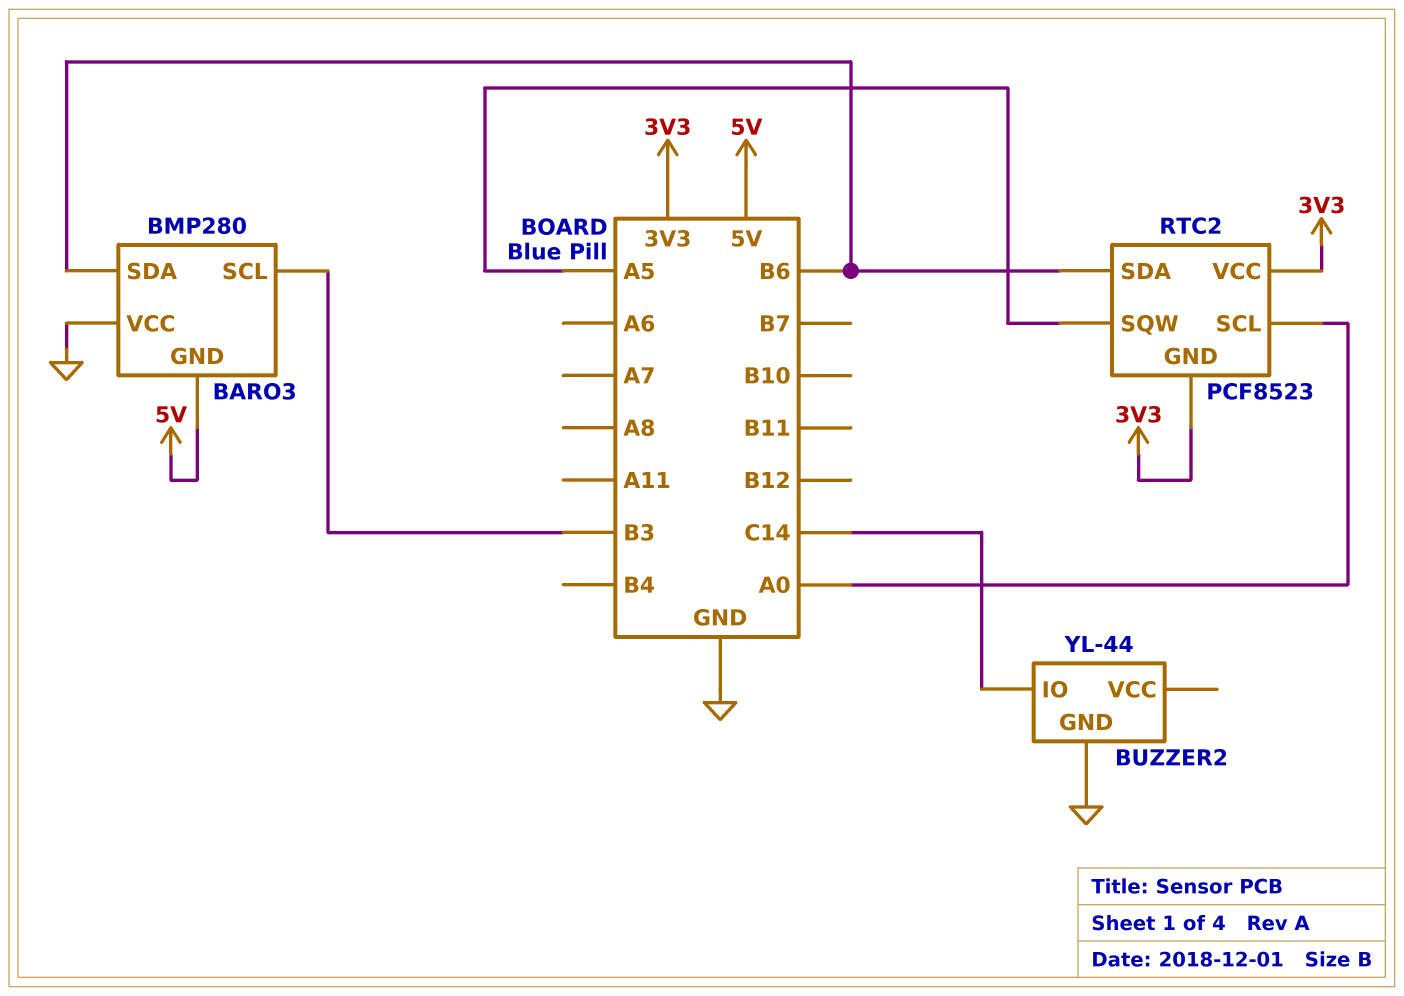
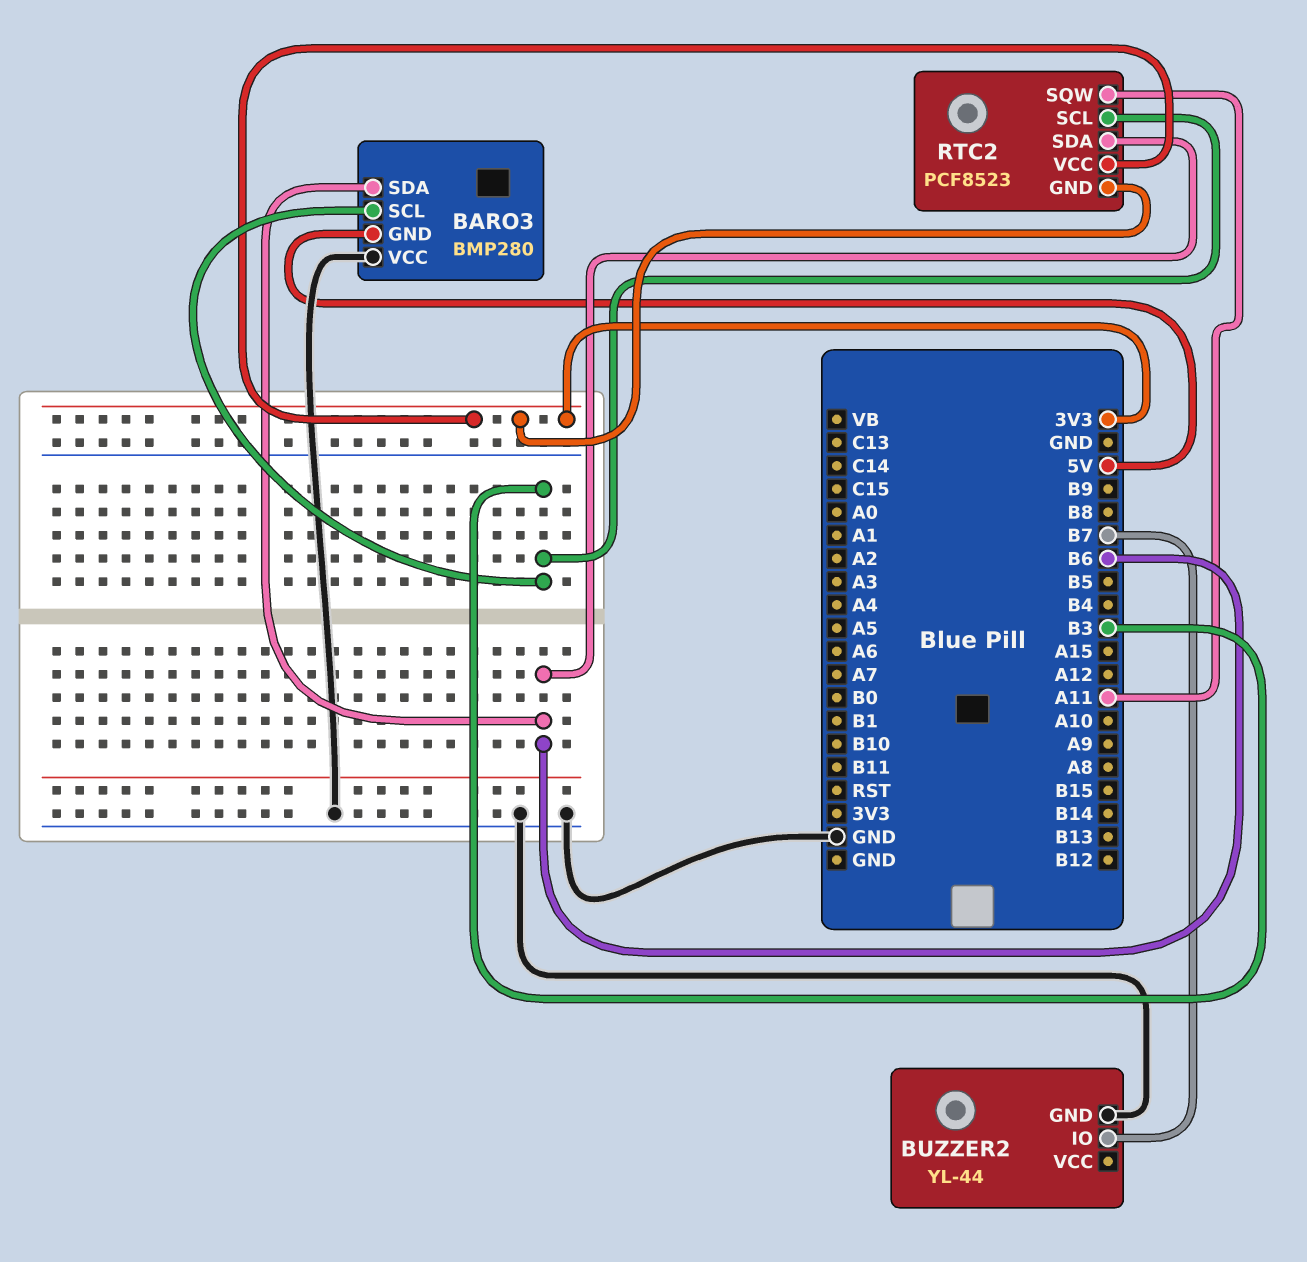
BUZZER2 pin IO: C14 -> B7
RTC2 pin SCL: A0 -> B3
RTC2 pin SQW: A5 -> A11

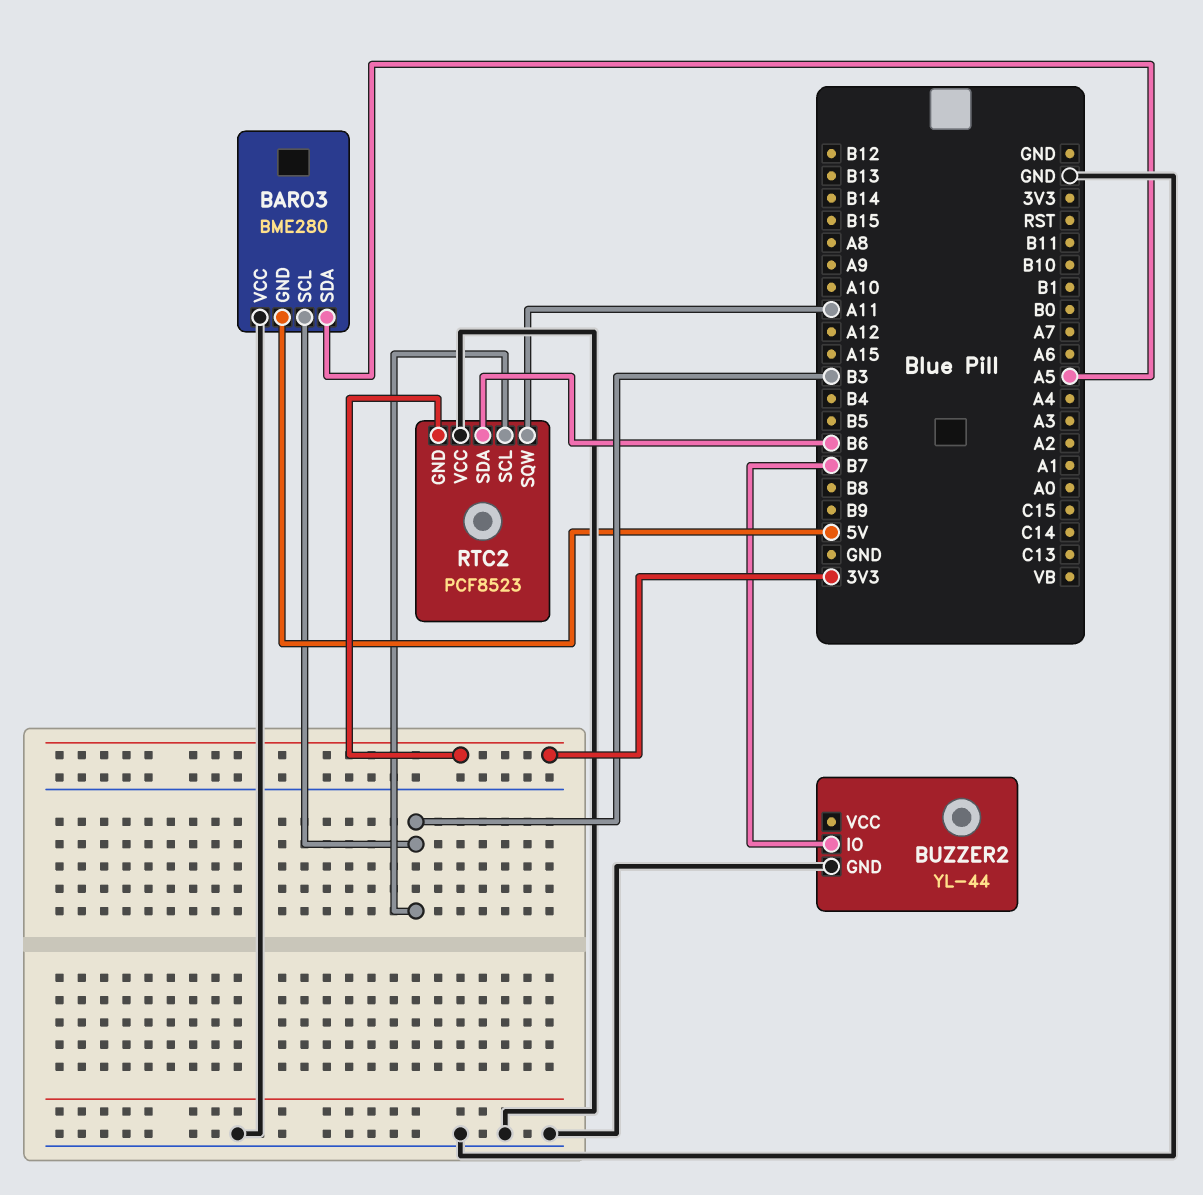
BARO3: BMP280 -> BME280
BARO3 pin SDA: B6 -> A5
RTC2 pin VCC: 3V3 -> GND

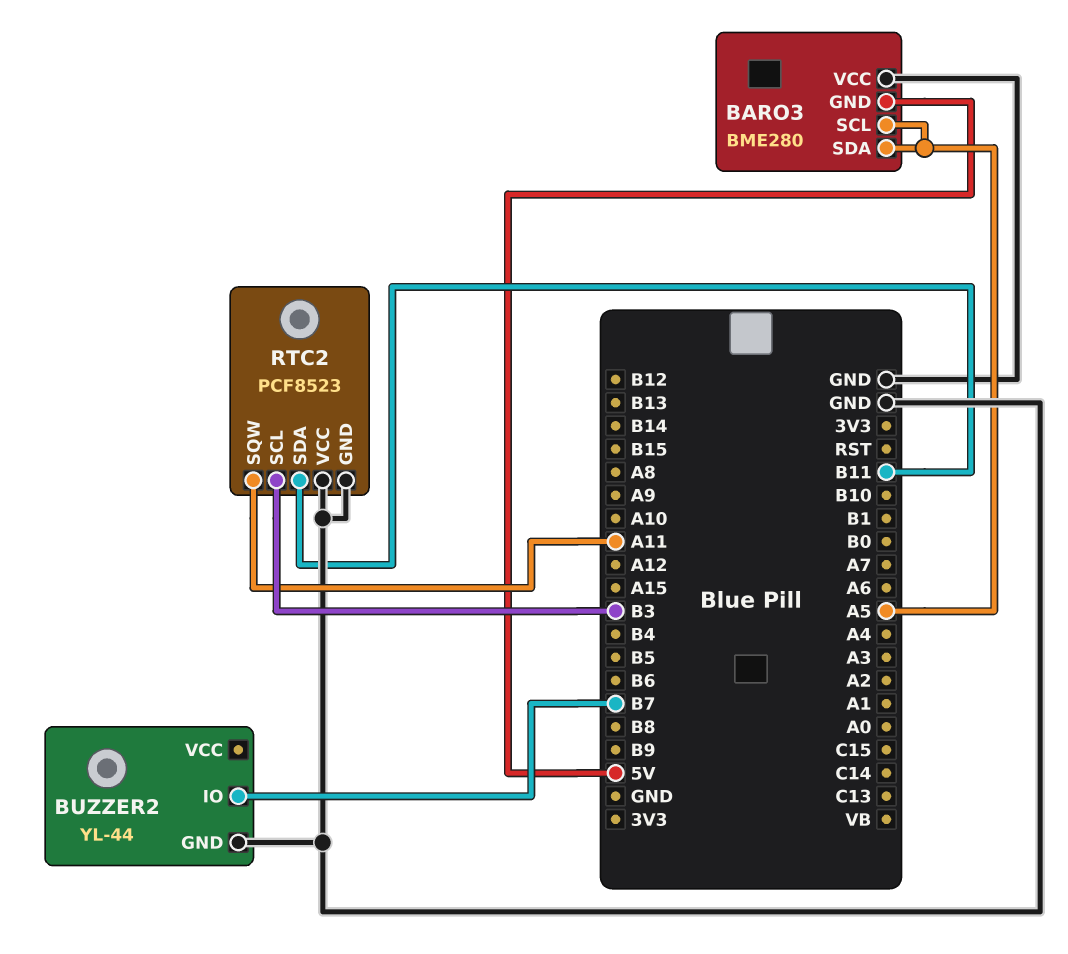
BARO3 pin SCL: B3 -> A5
RTC2 pin GND: 3V3 -> GND
RTC2 pin SDA: B6 -> B11

